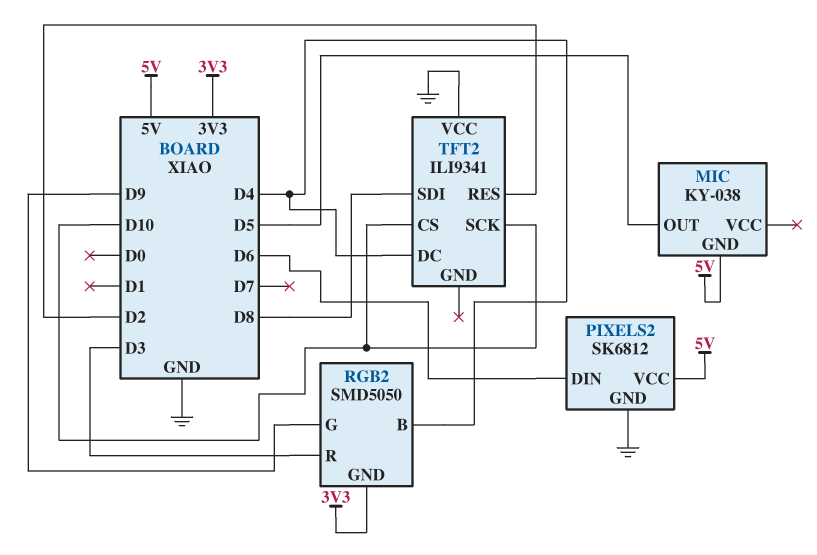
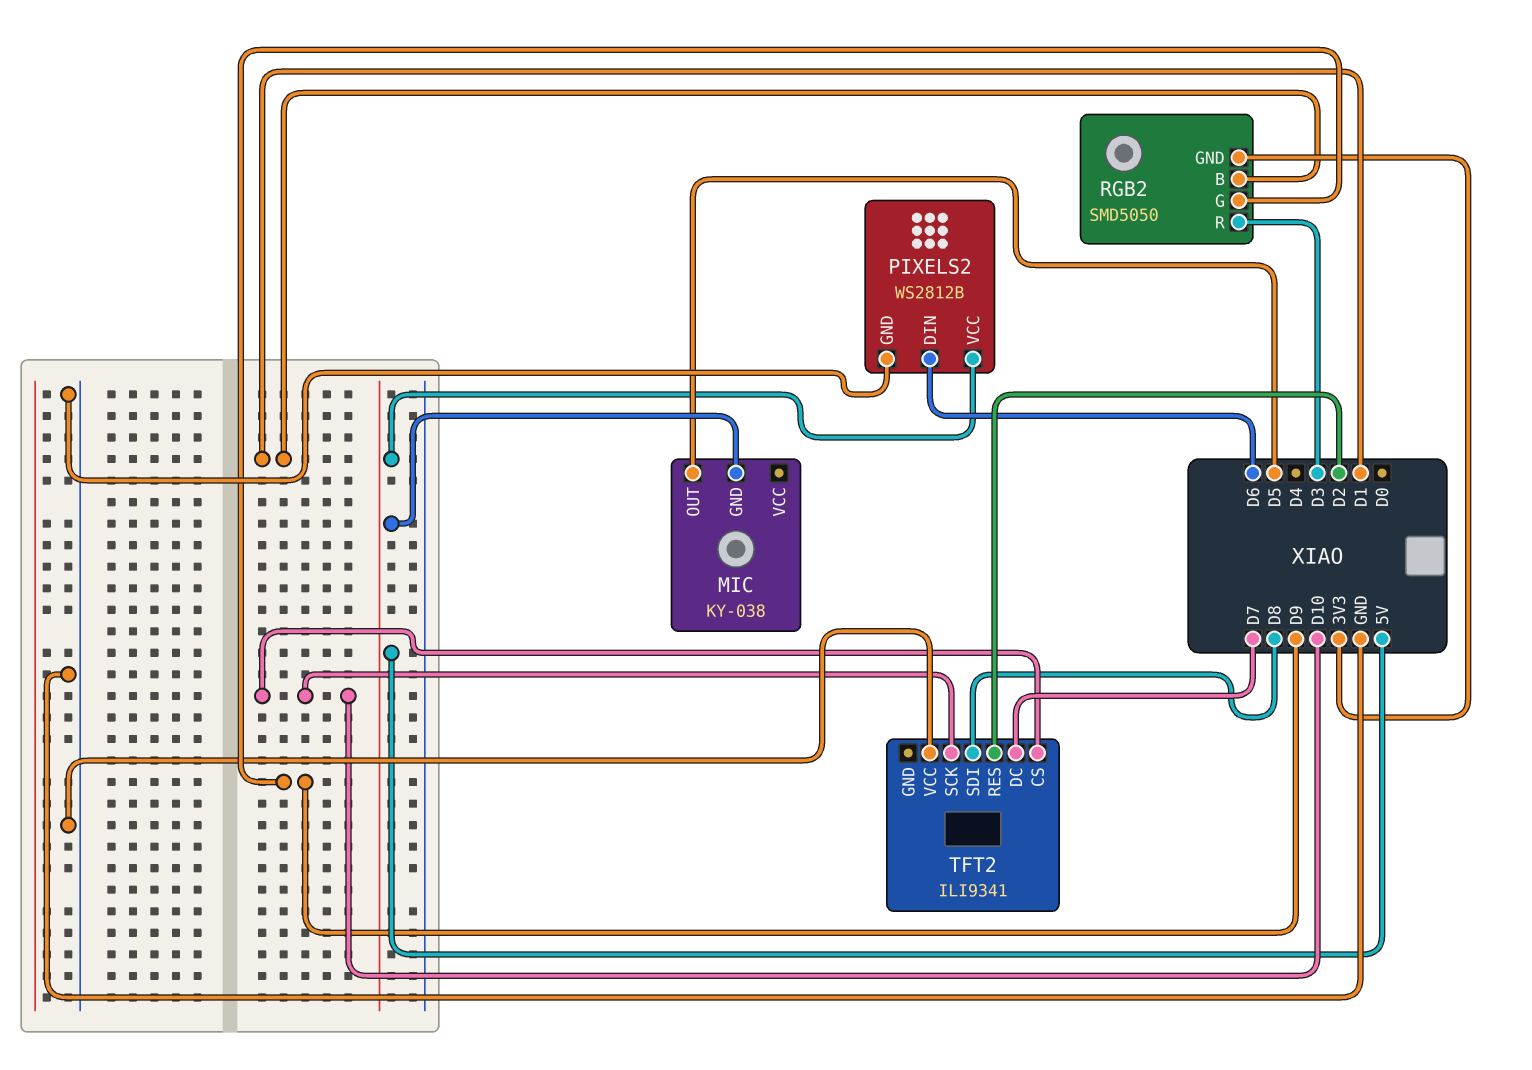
PIXELS2: SK6812 -> WS2812B
RGB2 pin B: D4 -> D1
TFT2 pin DC: D4 -> D7

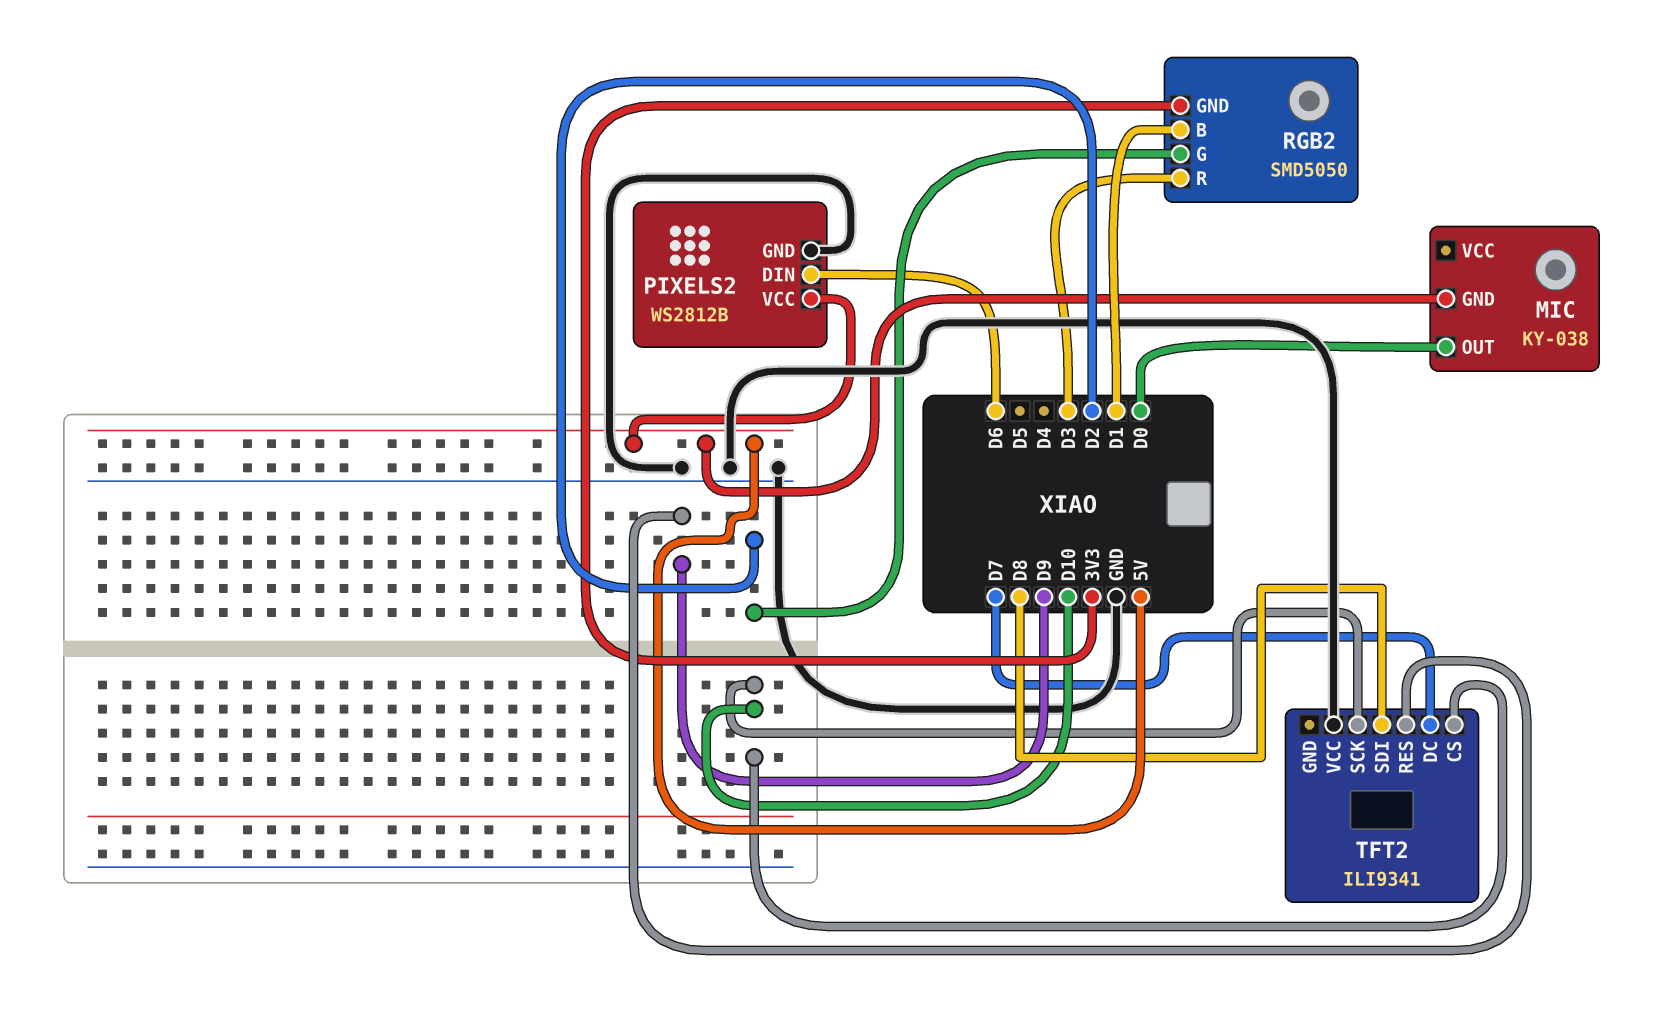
MIC pin OUT: D5 -> D0
RGB2 pin G: D9 -> D2
TFT2 pin RES: D2 -> D9

